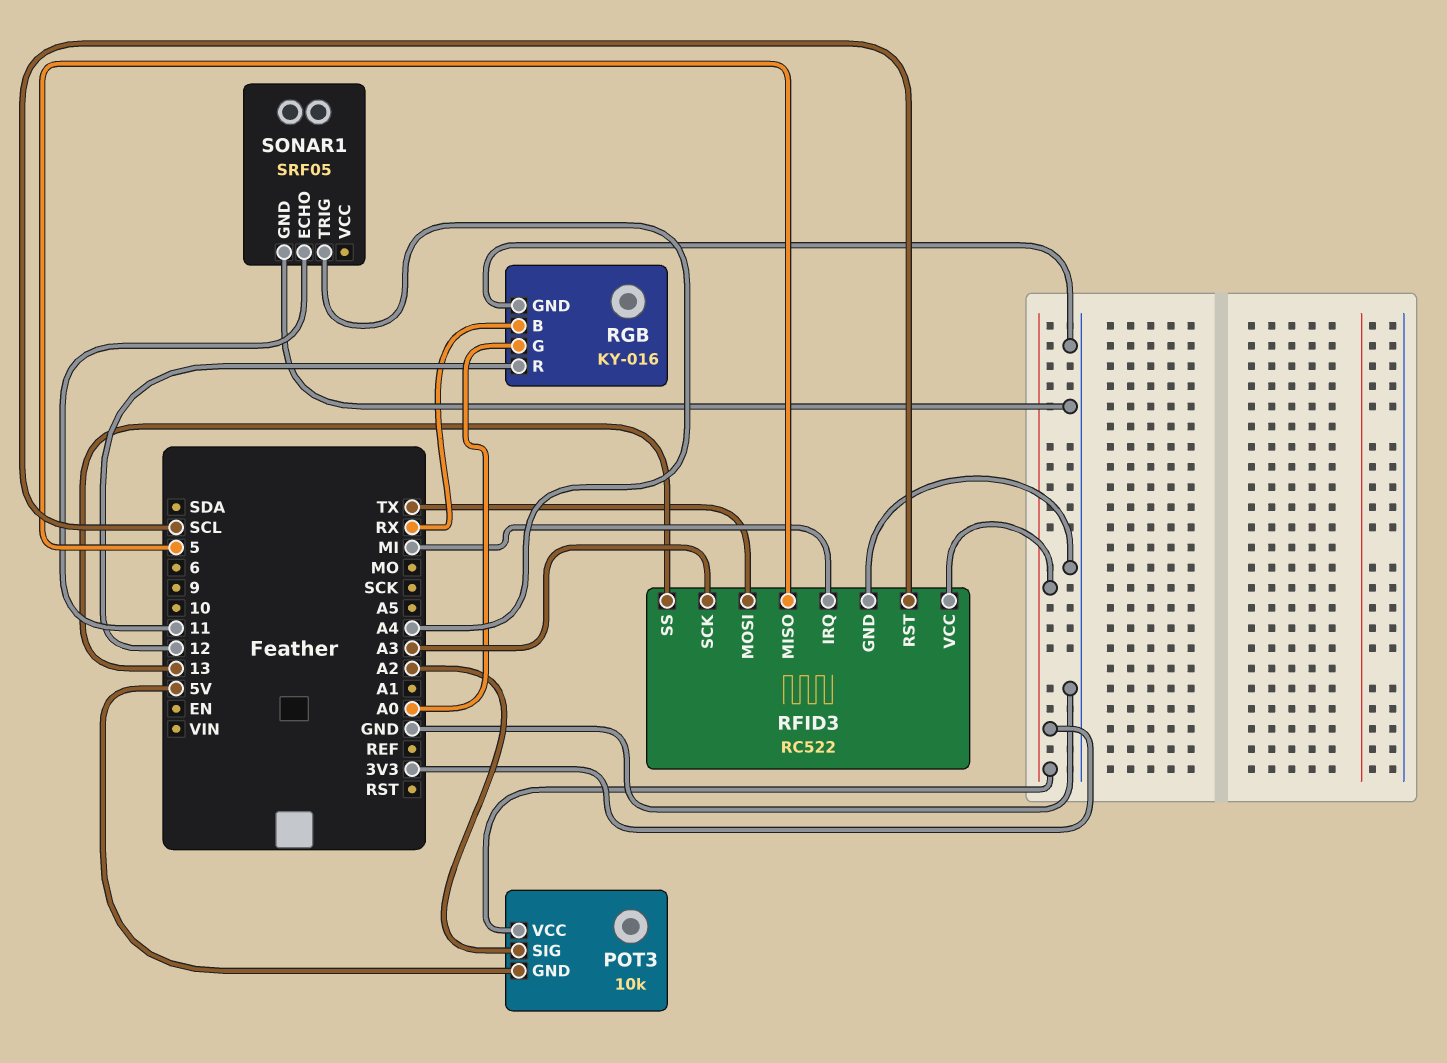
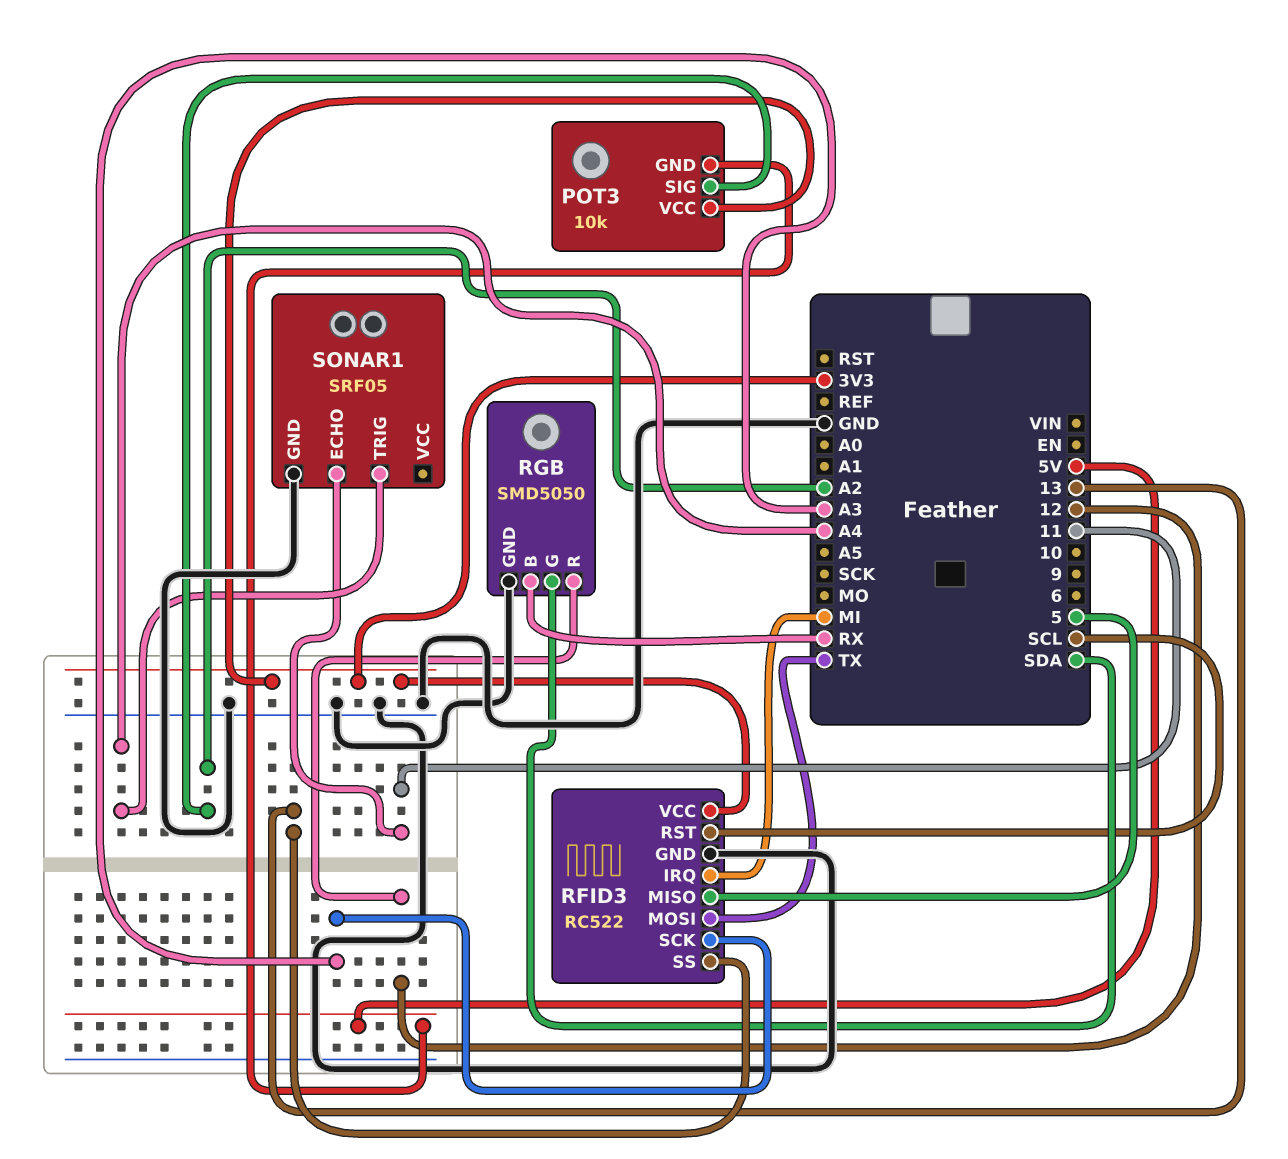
RGB: KY-016 -> SMD5050
RGB pin G: A0 -> SDA

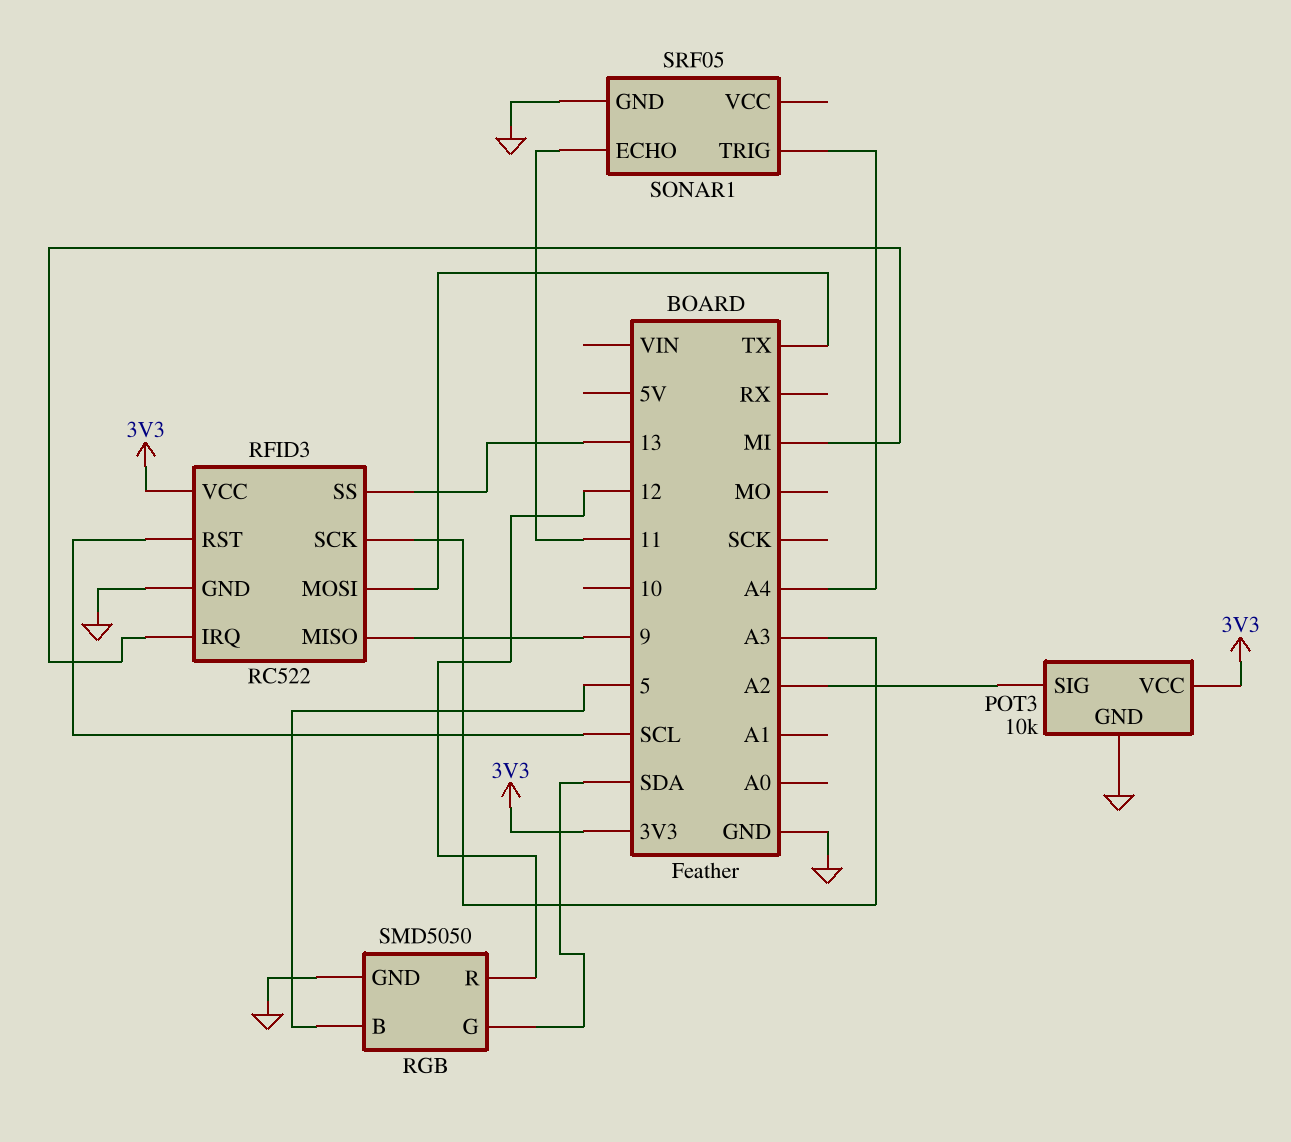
POT3 pin GND: 5V -> GND
RFID3 pin MISO: 5 -> 9
RGB pin B: RX -> 5

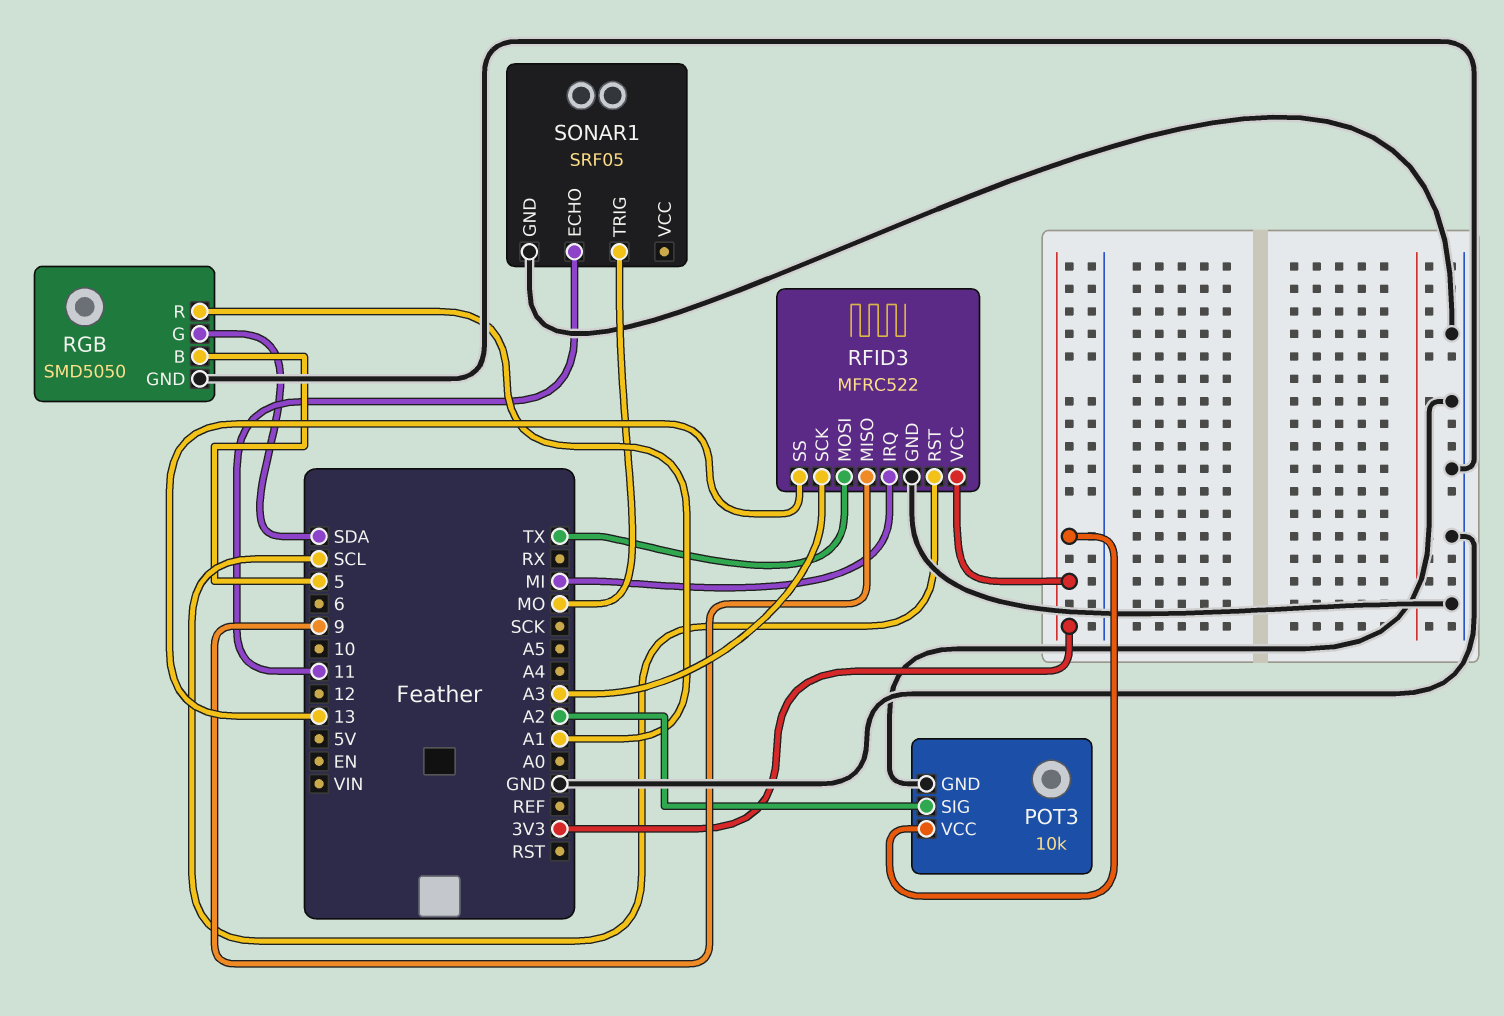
RFID3: RC522 -> MFRC522
RGB pin R: 12 -> A1
SONAR1 pin TRIG: A4 -> MO

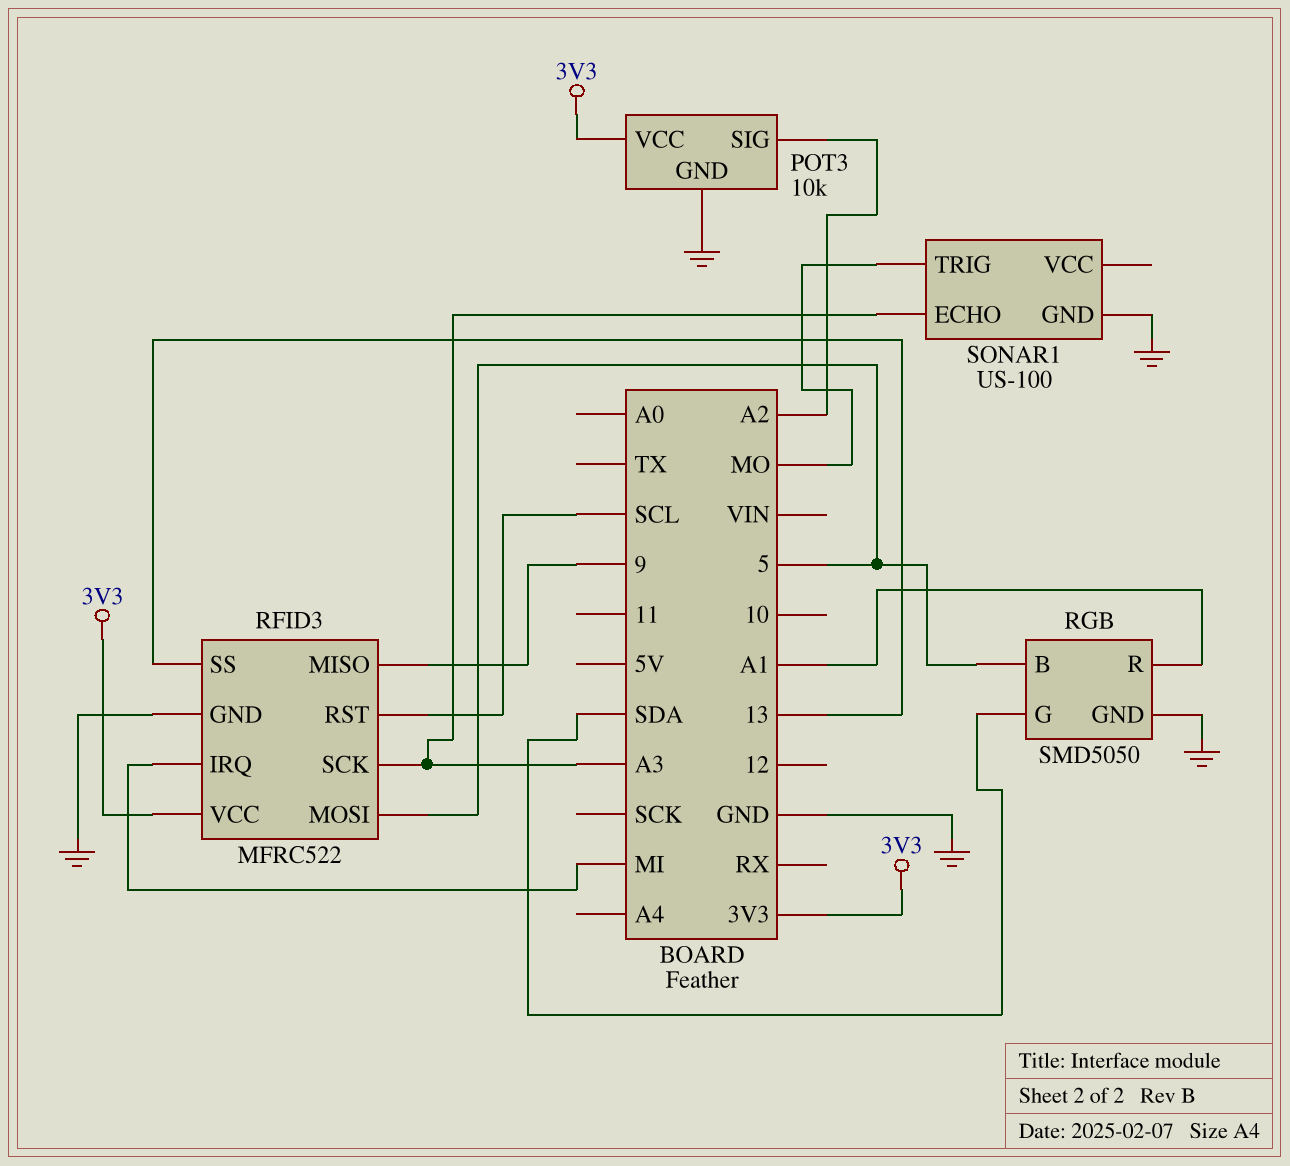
RFID3 pin MOSI: TX -> 5
SONAR1: SRF05 -> US-100
SONAR1 pin ECHO: 11 -> A3

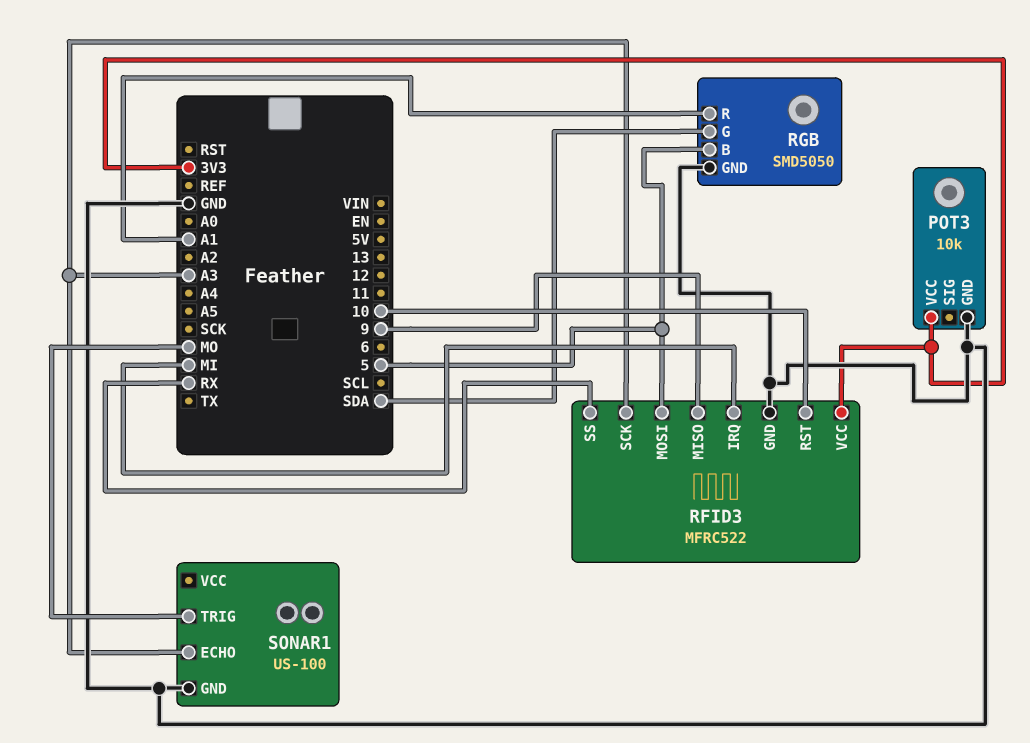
POT3 pin SIG: A2 -> none
RFID3 pin RST: SCL -> 10
RFID3 pin SS: 13 -> RX

